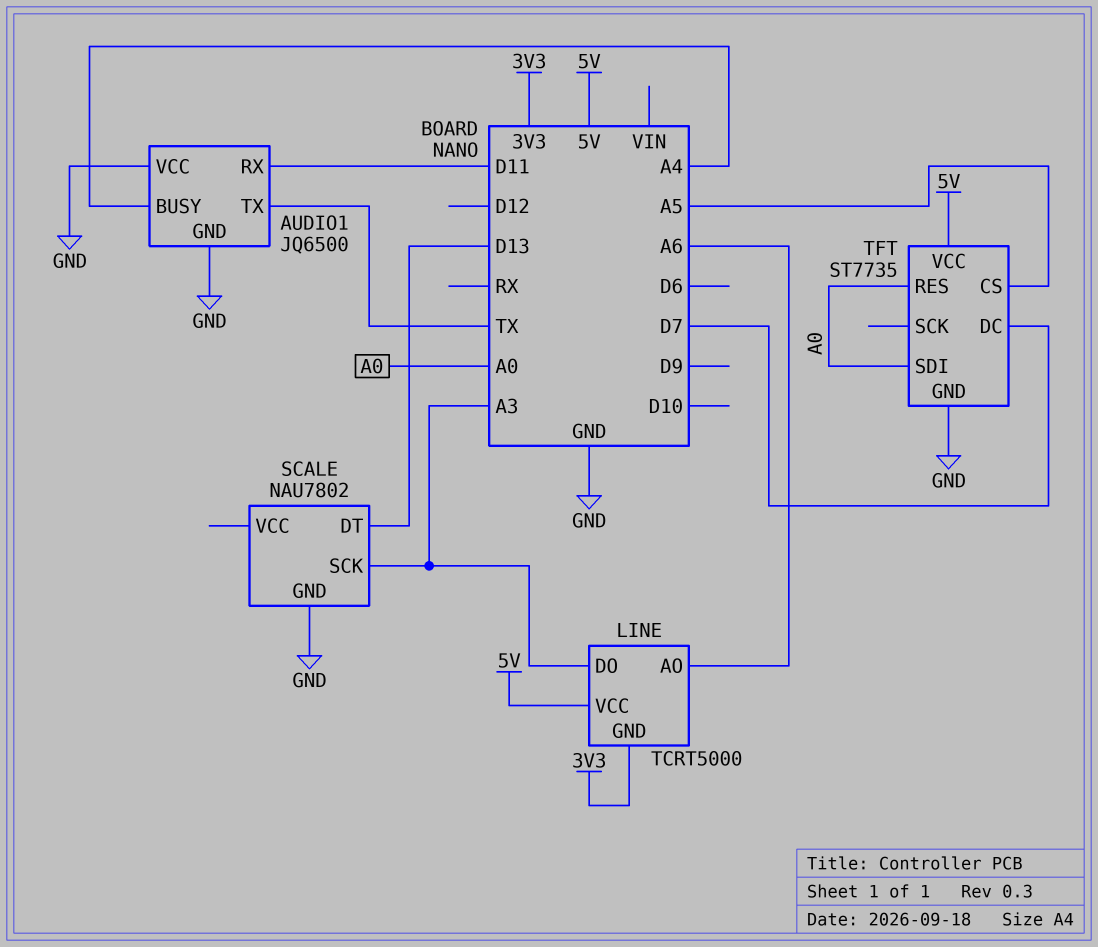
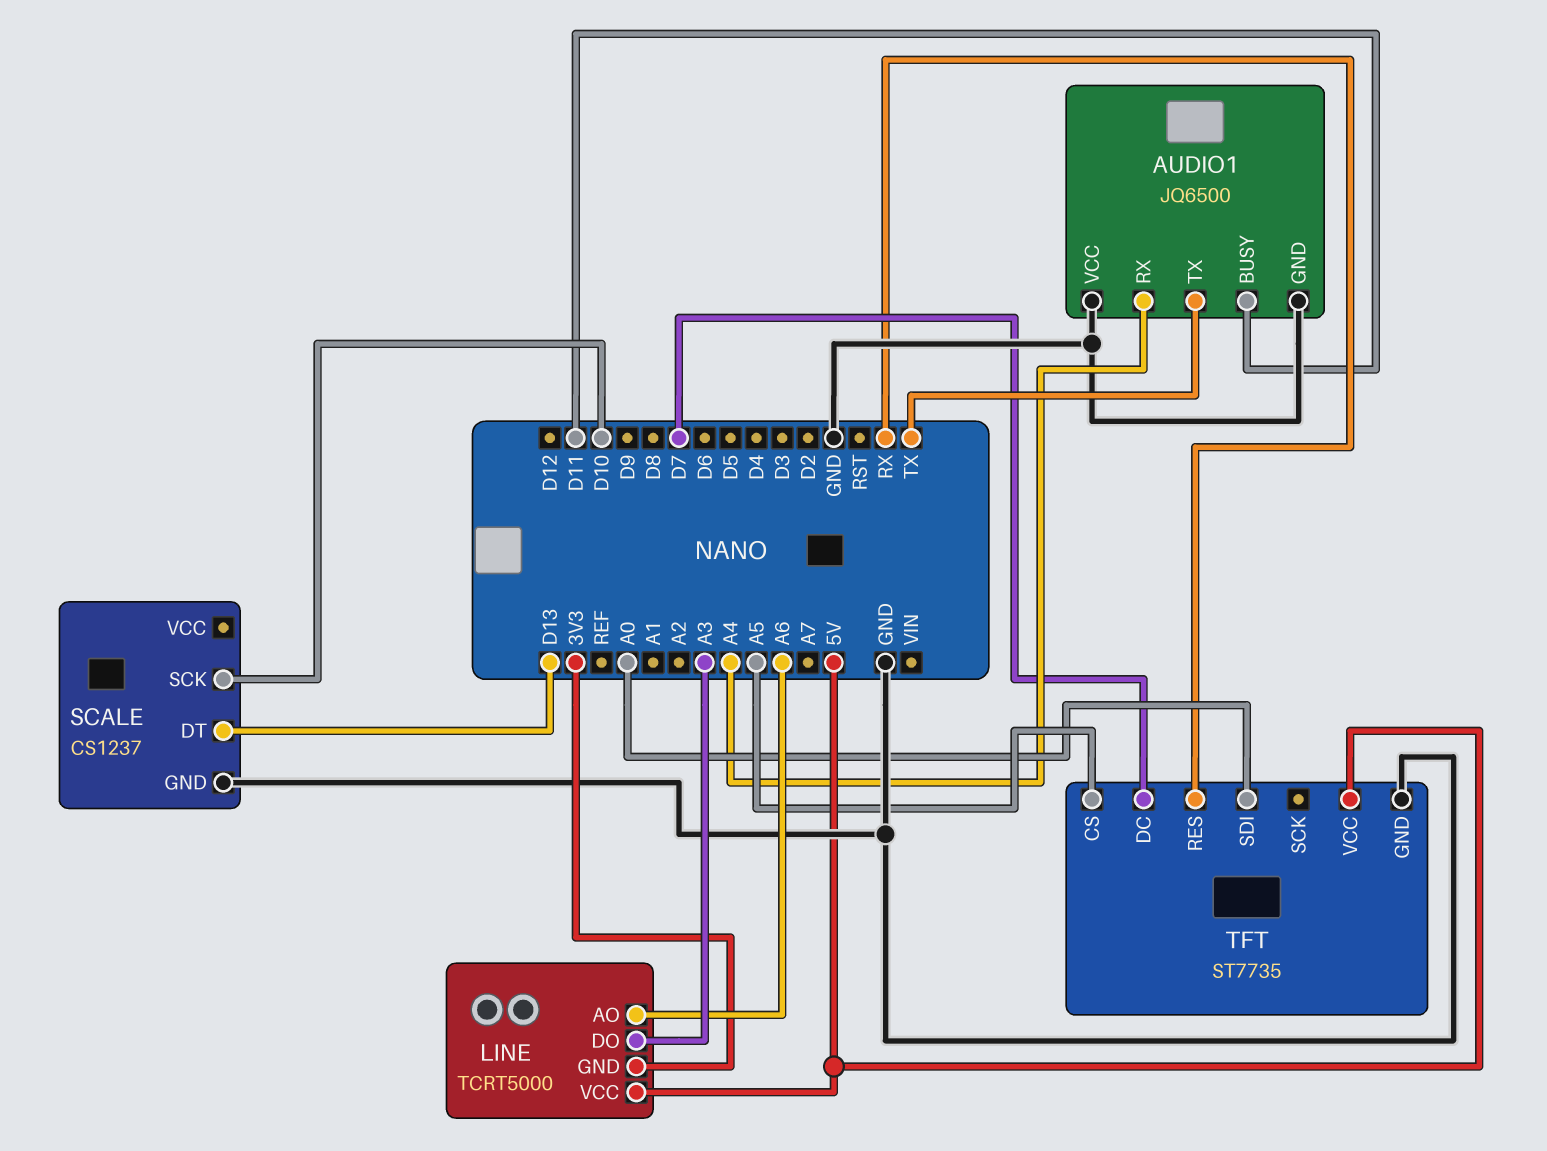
AUDIO1 pin BUSY: A4 -> D11
AUDIO1 pin RX: D11 -> A4
SCALE: NAU7802 -> CS1237
SCALE pin SCK: A3 -> D10
TFT pin RES: A0 -> RX

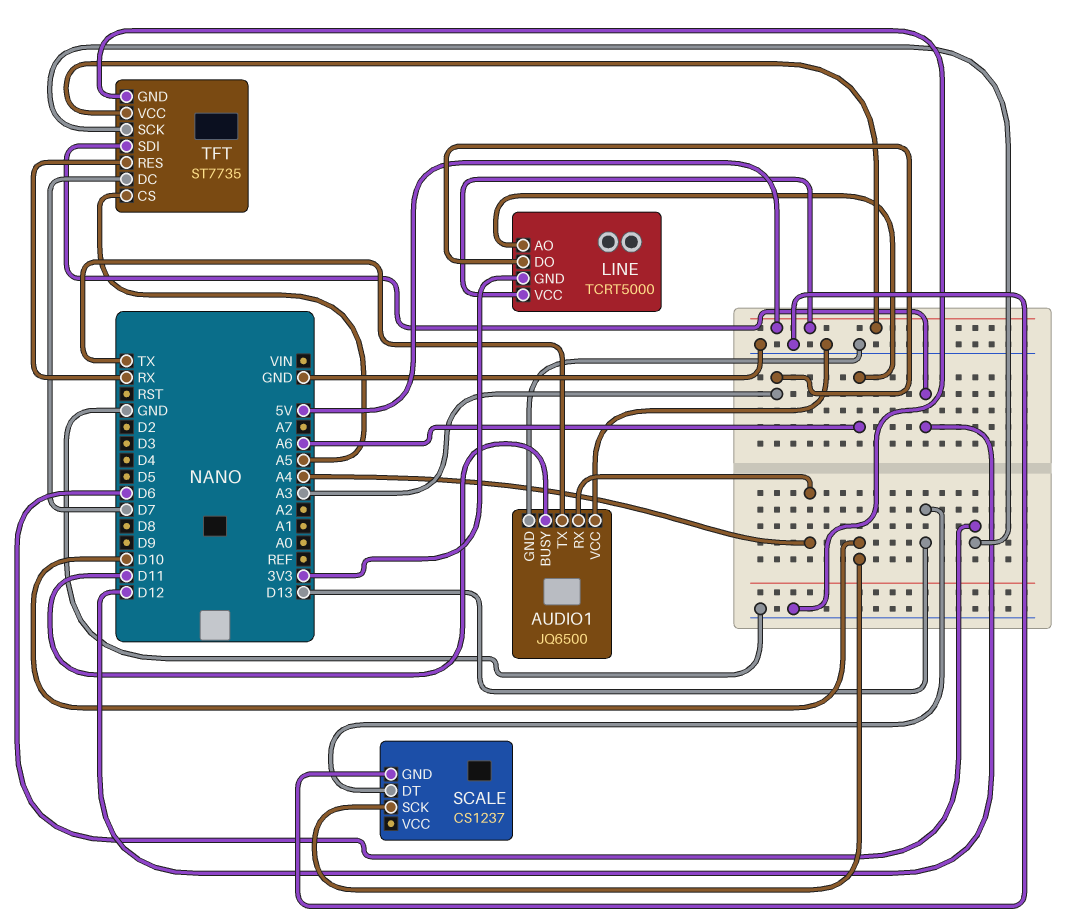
TFT pin SCK: none -> D6
TFT pin SDI: A0 -> D12

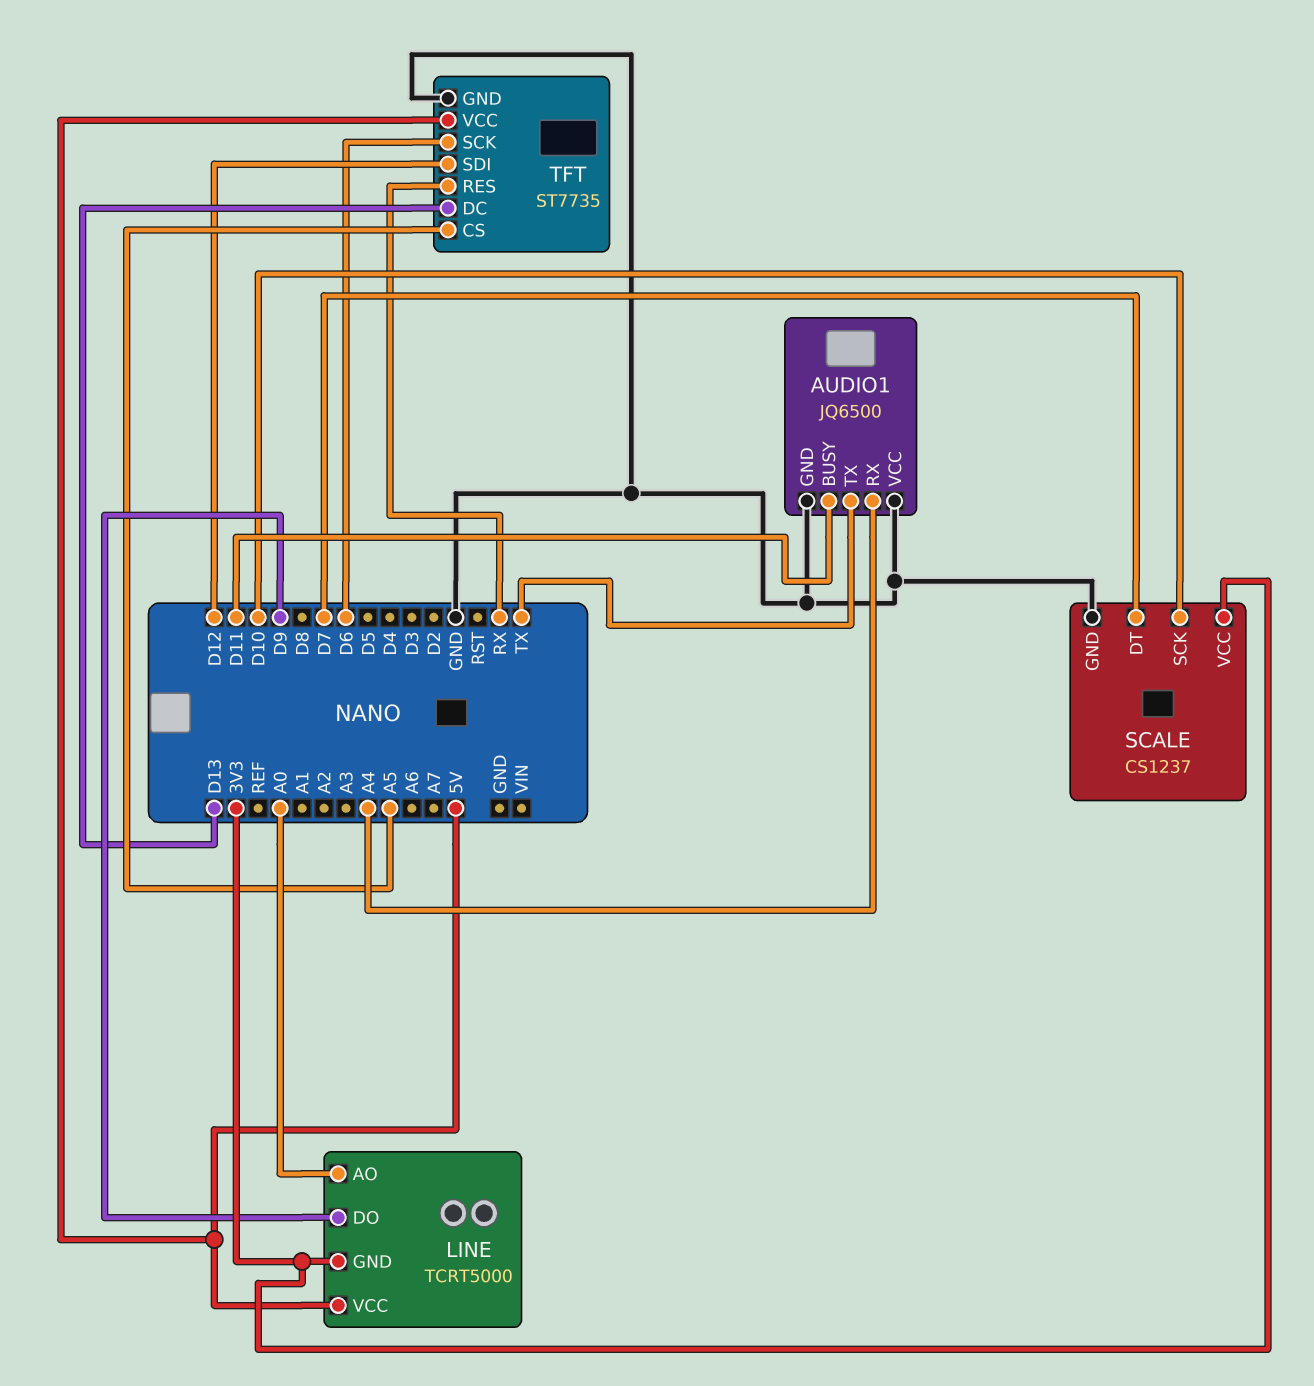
LINE pin AO: A6 -> A0
LINE pin DO: A3 -> D9
SCALE pin DT: D13 -> D7
SCALE pin VCC: none -> 3V3
TFT pin DC: D7 -> D13

